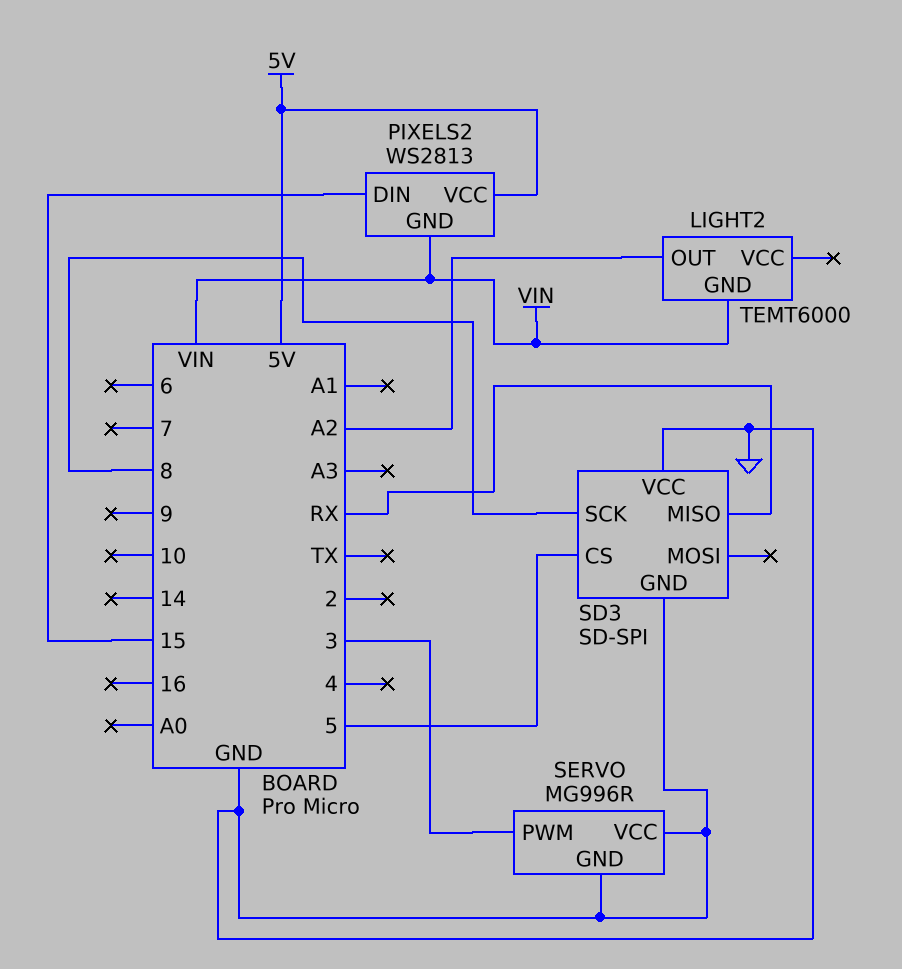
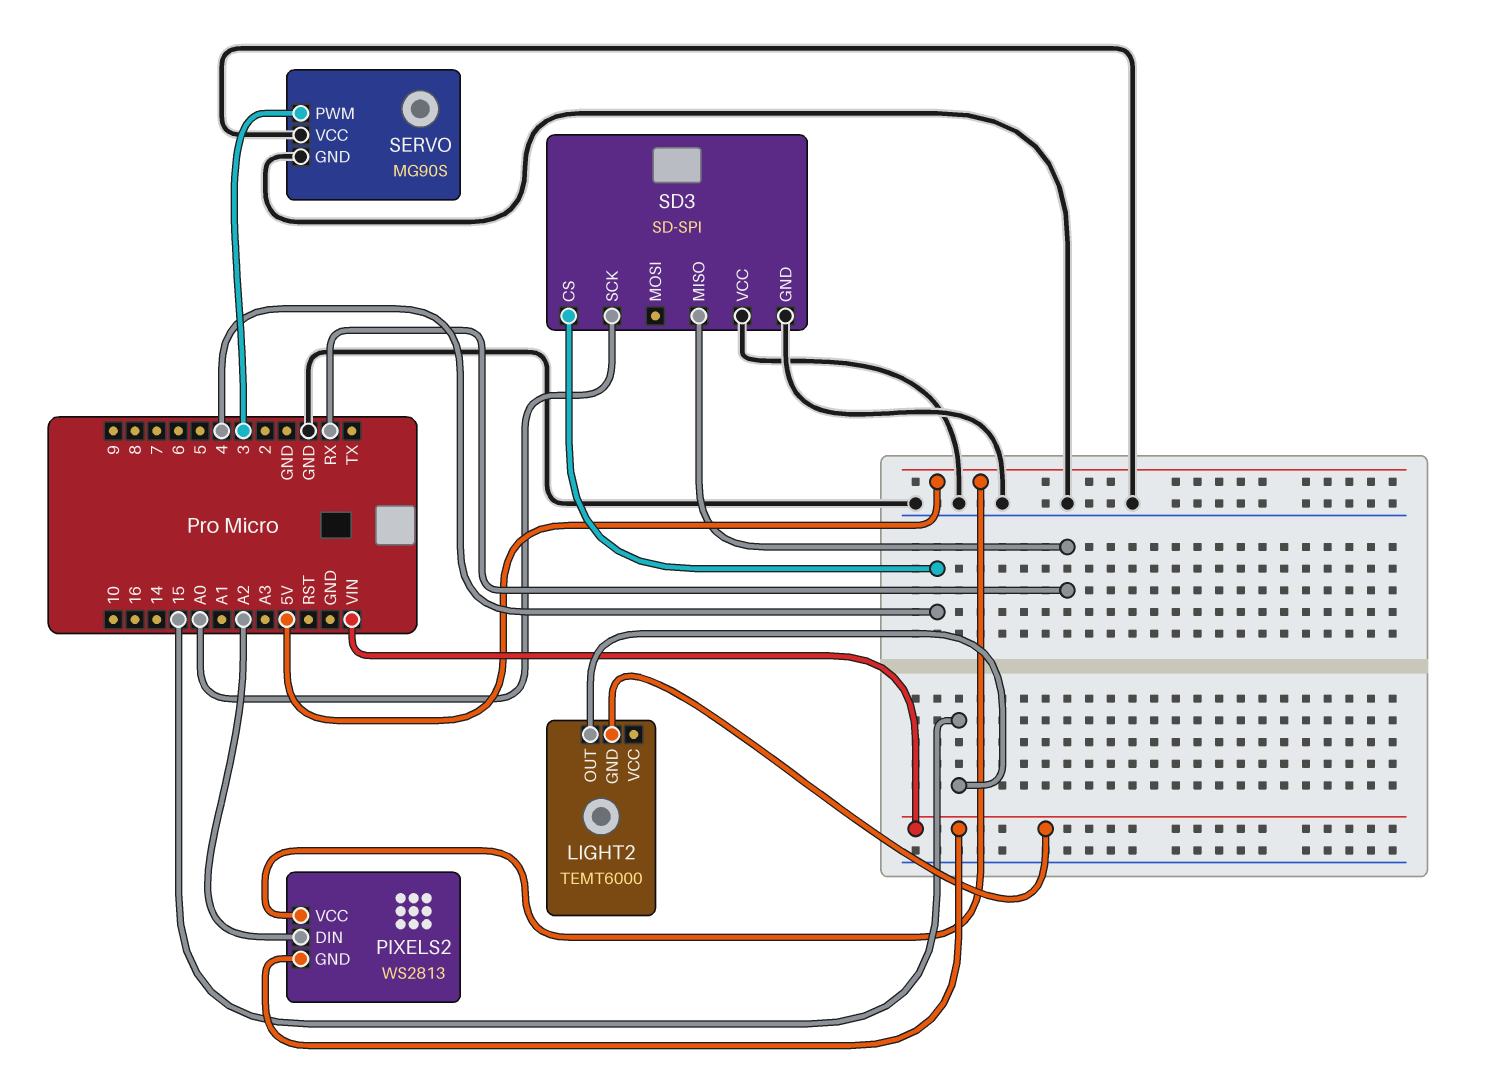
LIGHT2 pin OUT: A2 -> 15
PIXELS2 pin DIN: 15 -> A2
SD3 pin CS: 5 -> 4
SD3 pin SCK: 8 -> A0
SERVO: MG996R -> MG90S

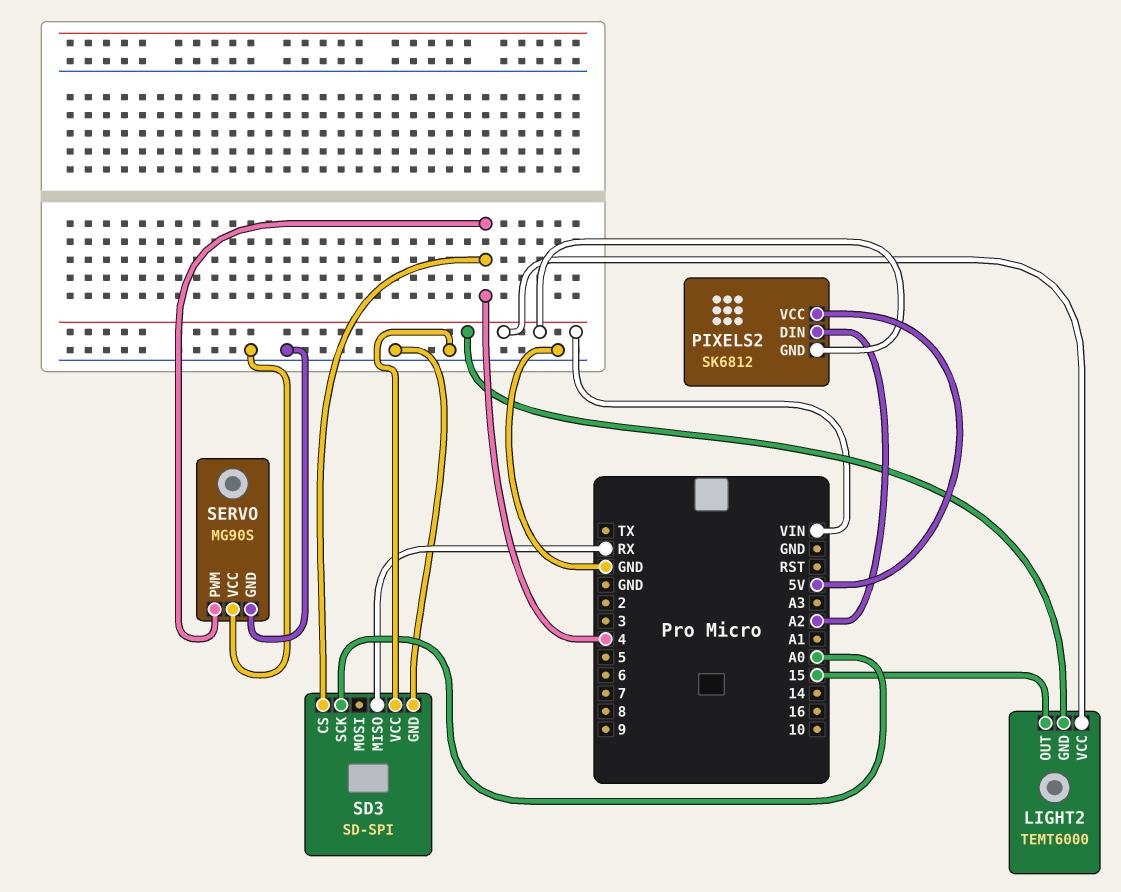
LIGHT2 pin VCC: none -> VIN
PIXELS2: WS2813 -> SK6812
SERVO pin PWM: 3 -> 4

